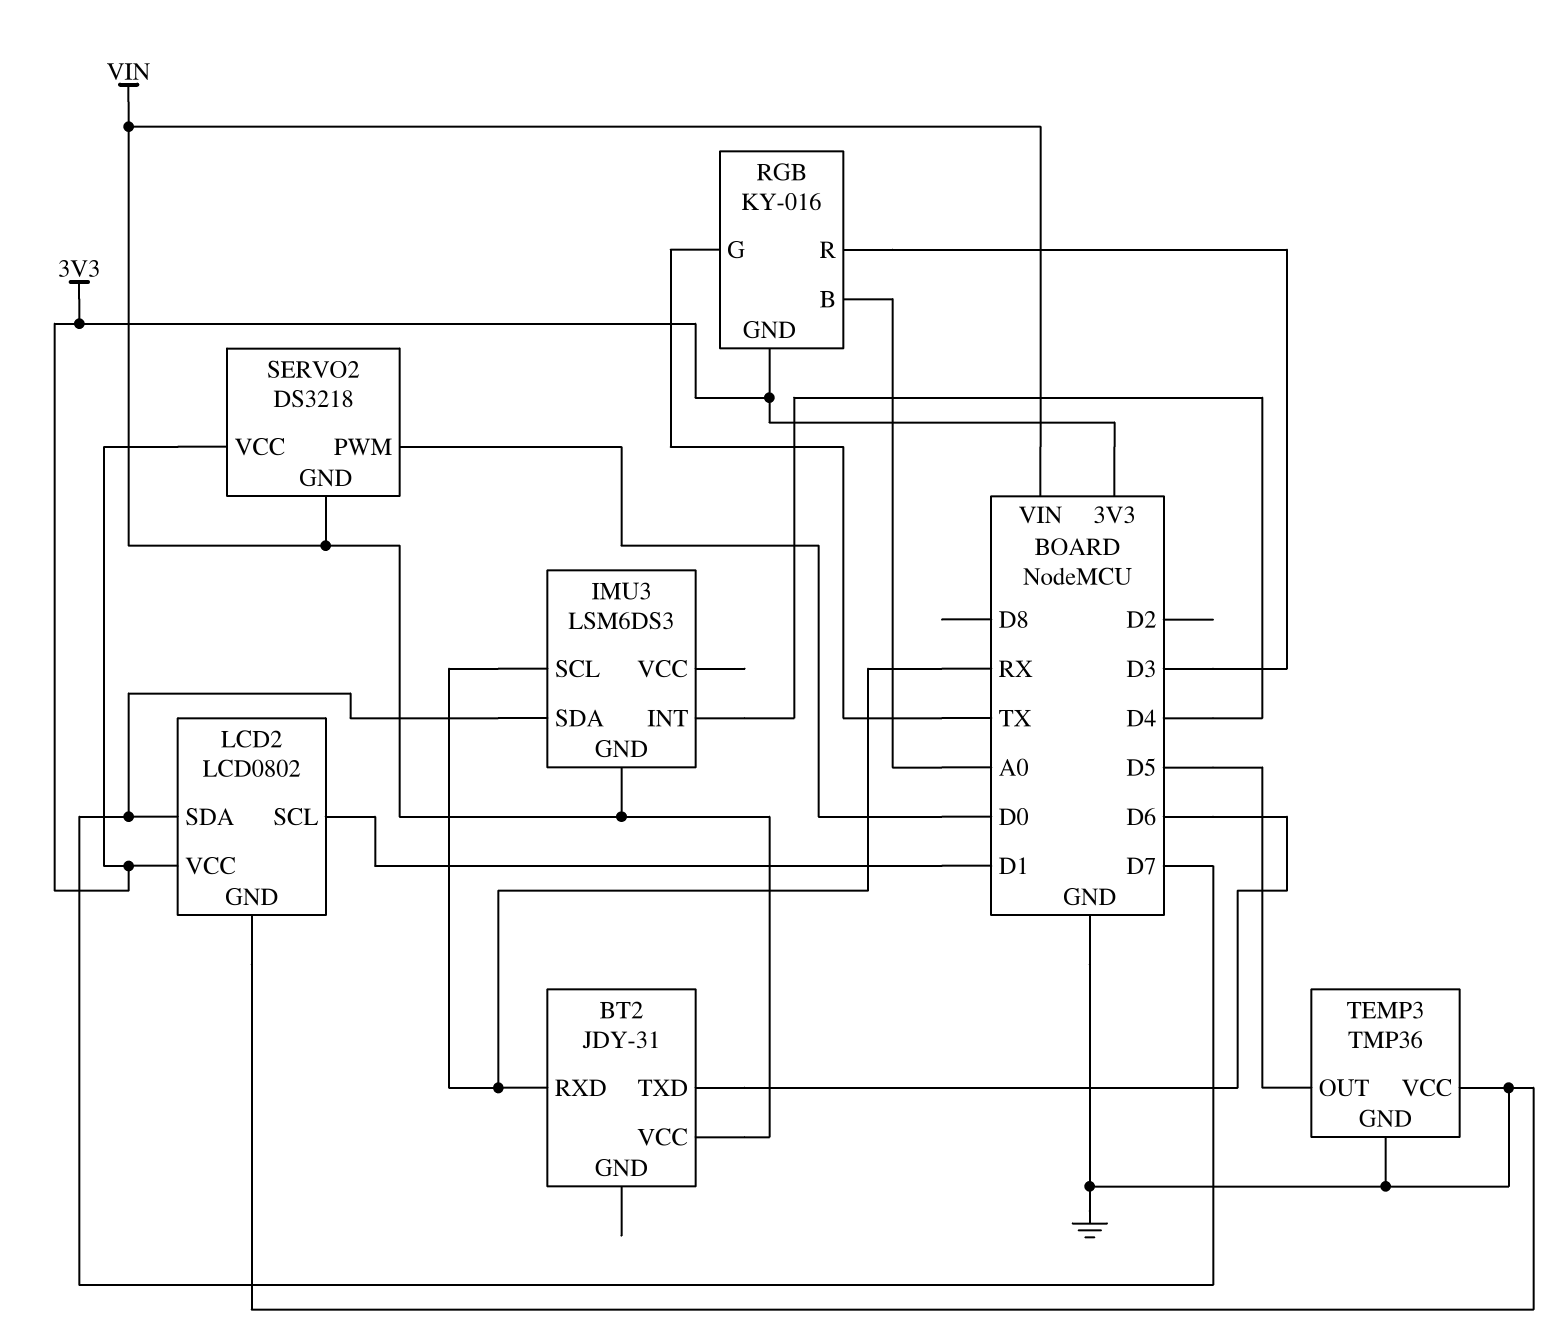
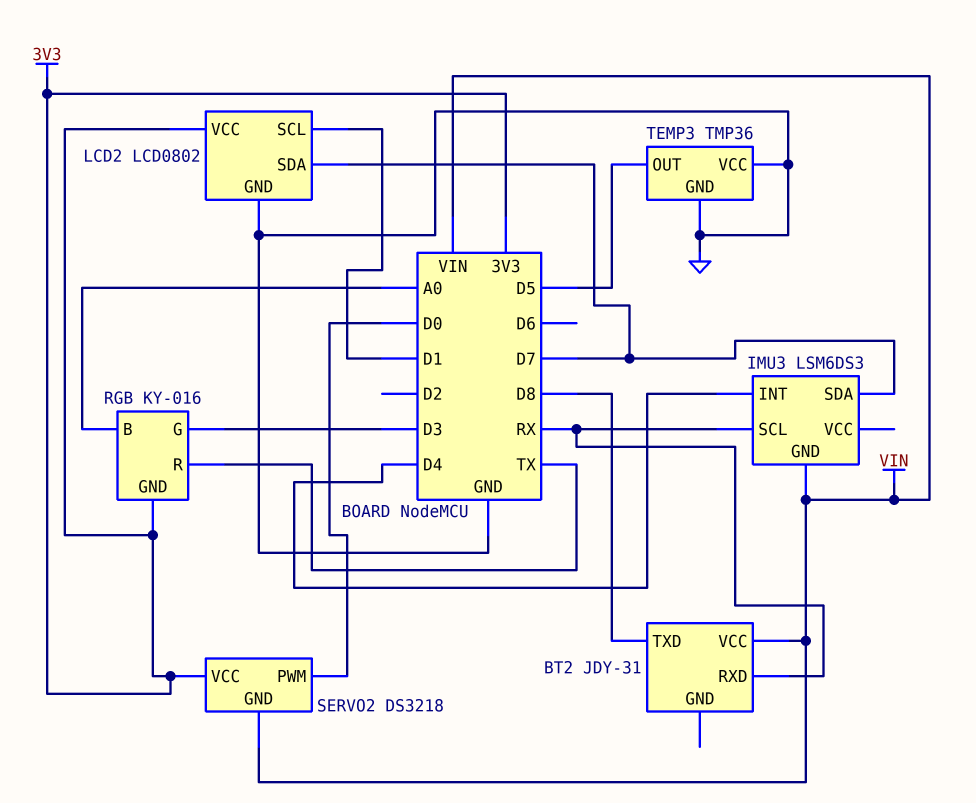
BT2 pin TXD: D6 -> D8
RGB pin G: TX -> D3
RGB pin R: D3 -> TX

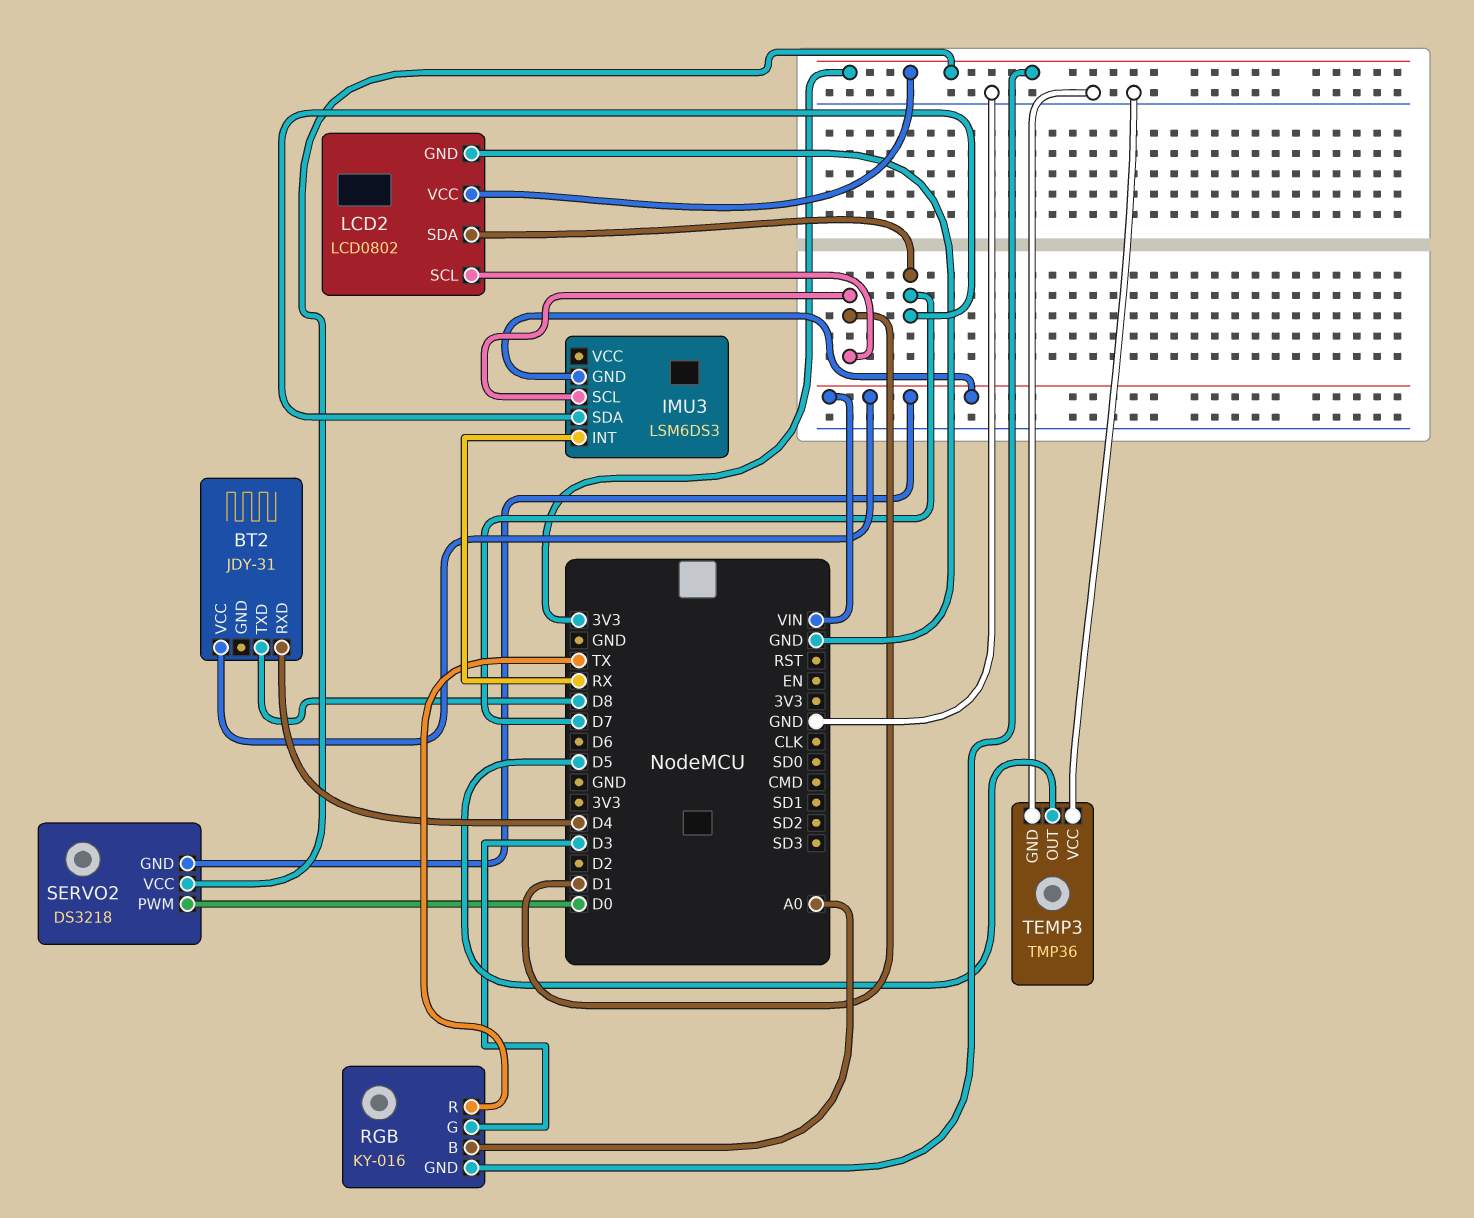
BT2 pin RXD: RX -> D4
IMU3 pin INT: D4 -> RX
IMU3 pin SCL: RX -> D1

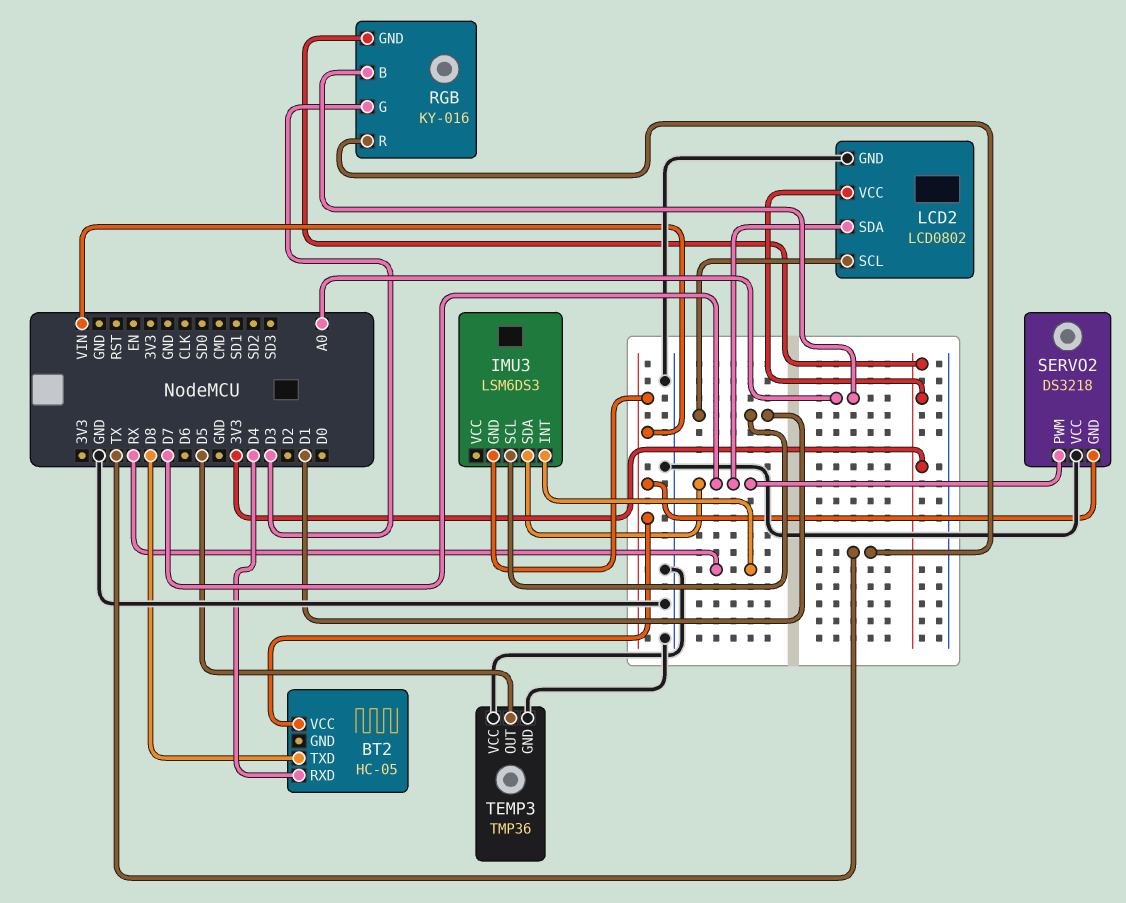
BT2: JDY-31 -> HC-05
SERVO2 pin PWM: D0 -> D7
SERVO2 pin VCC: 3V3 -> GND

